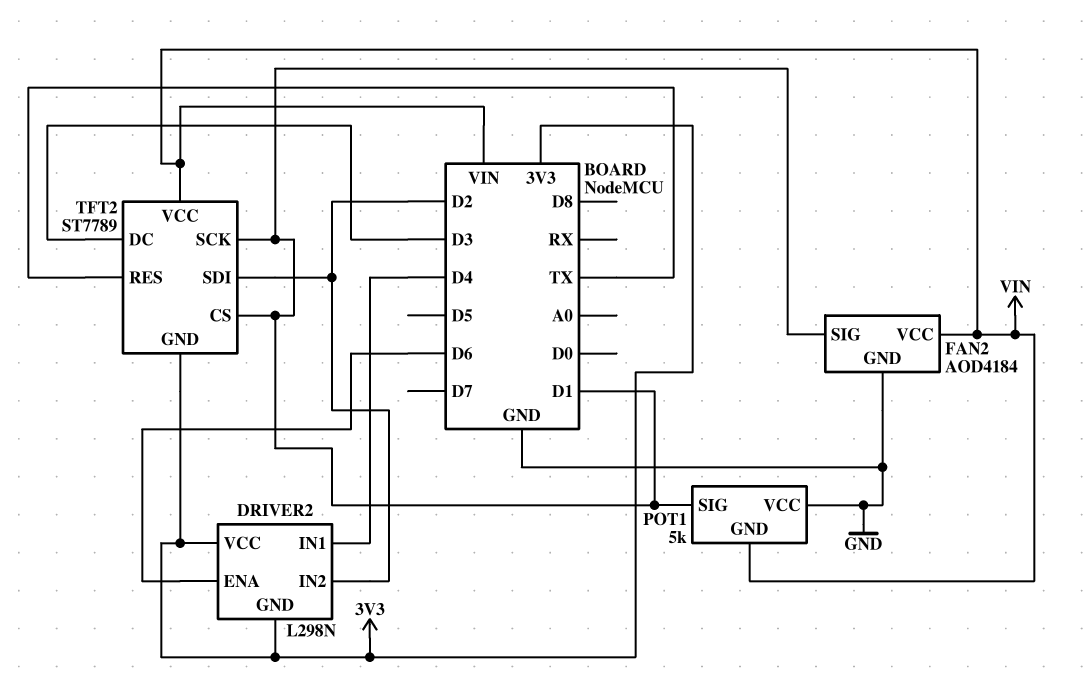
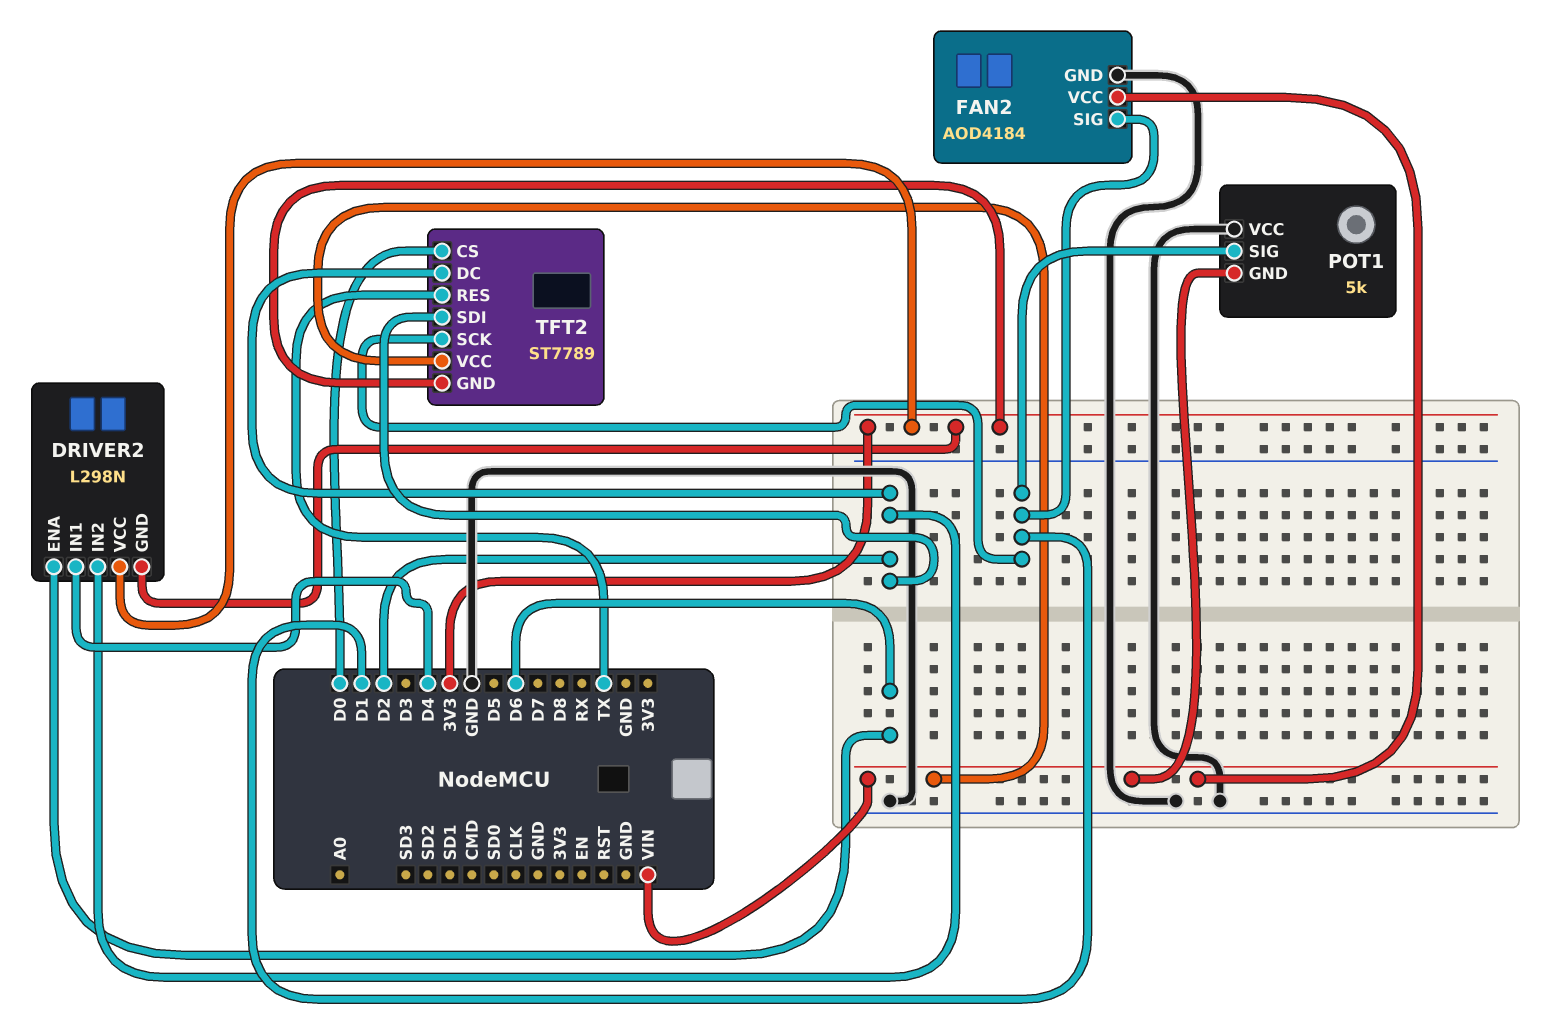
TFT2 pin CS: D1 -> D0
TFT2 pin DC: D3 -> D2

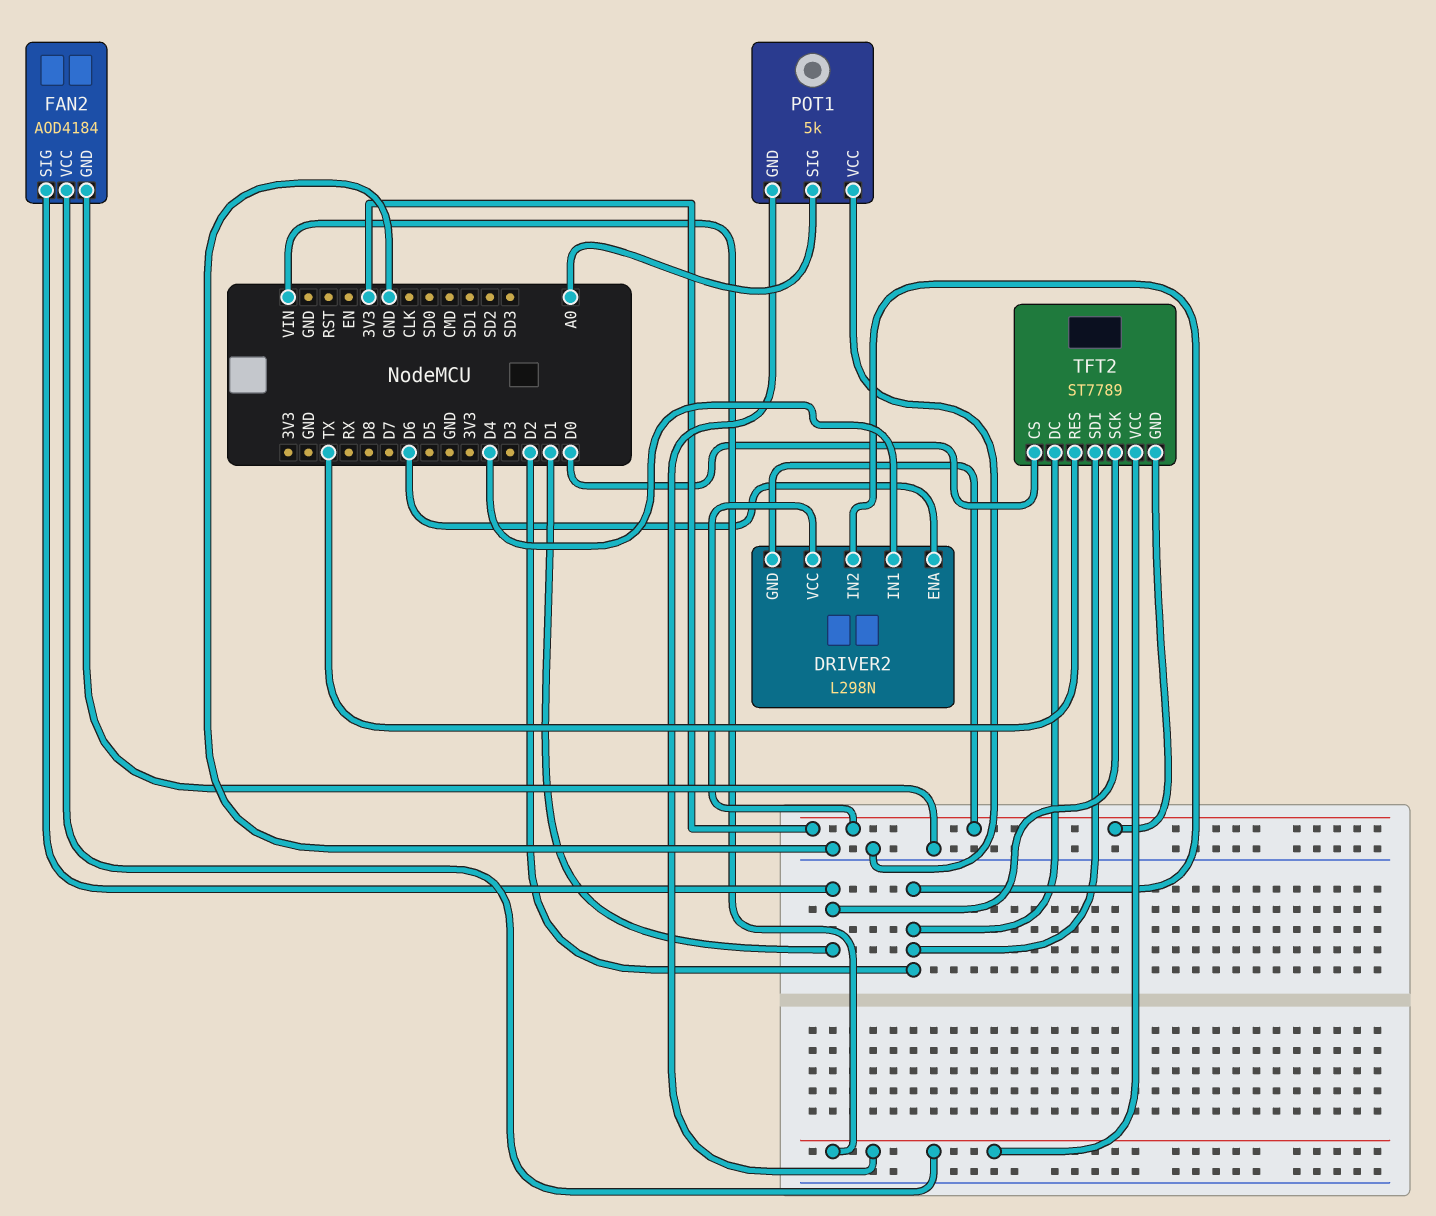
POT1 pin SIG: D1 -> A0

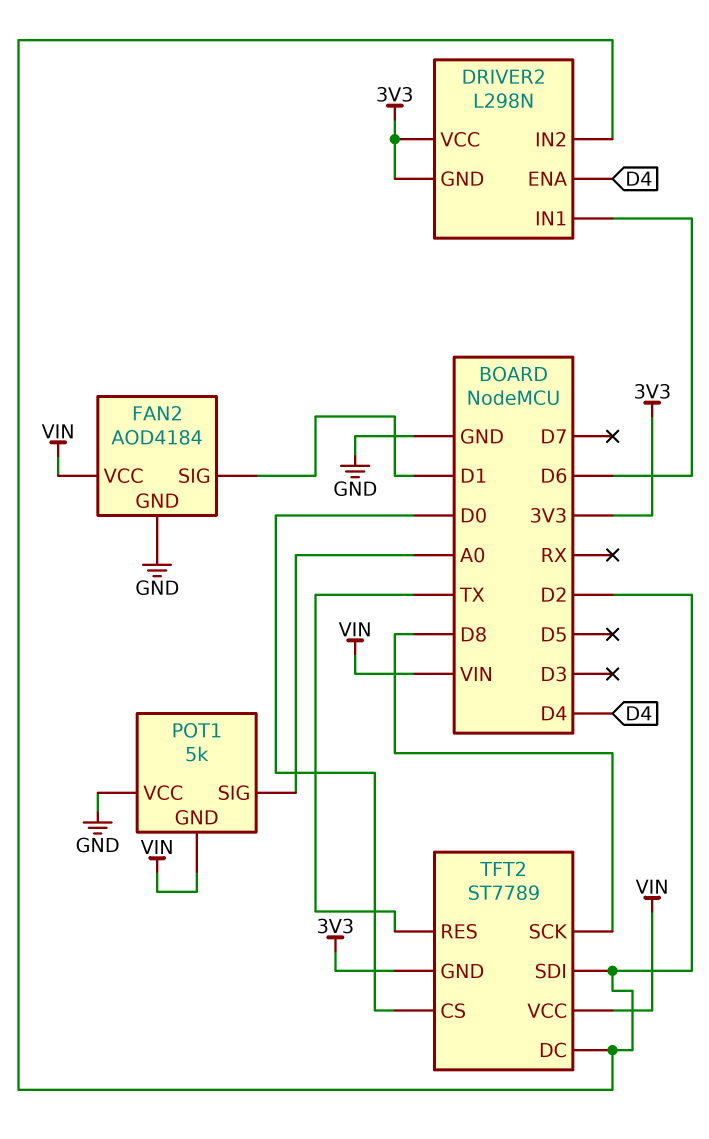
DRIVER2 pin ENA: D6 -> D4
DRIVER2 pin IN1: D4 -> D6
TFT2 pin SCK: D1 -> D8

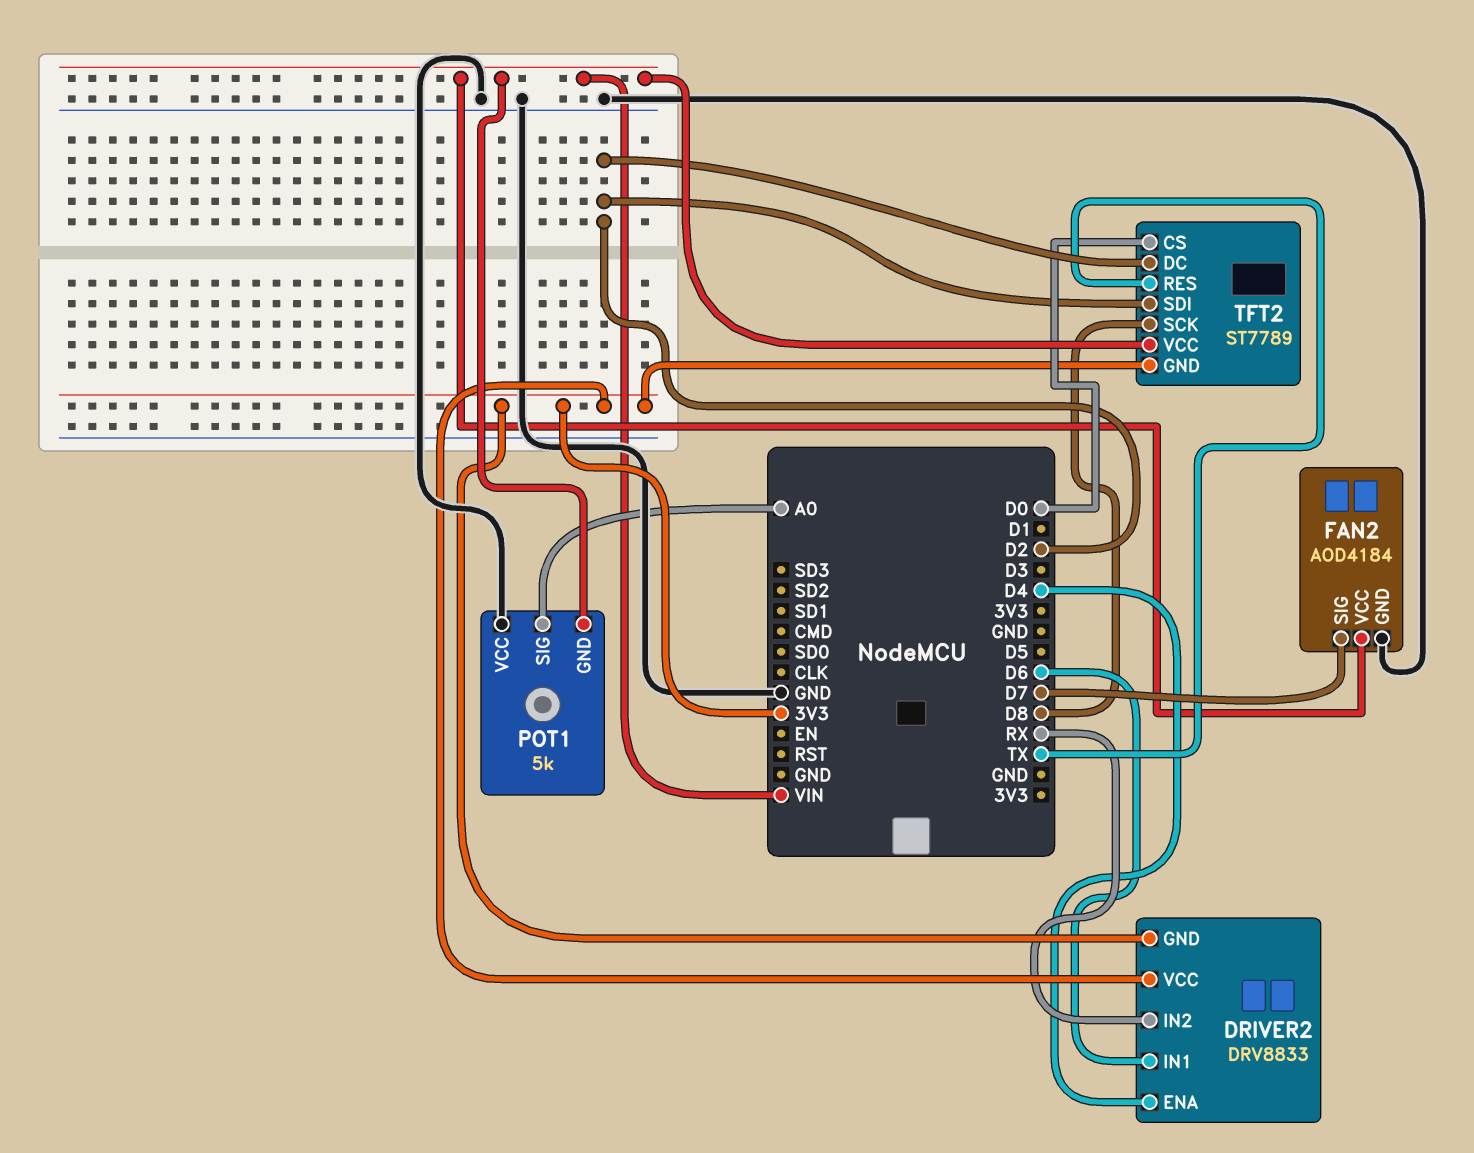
DRIVER2: L298N -> DRV8833
DRIVER2 pin IN2: D2 -> RX
FAN2 pin SIG: D1 -> D7

